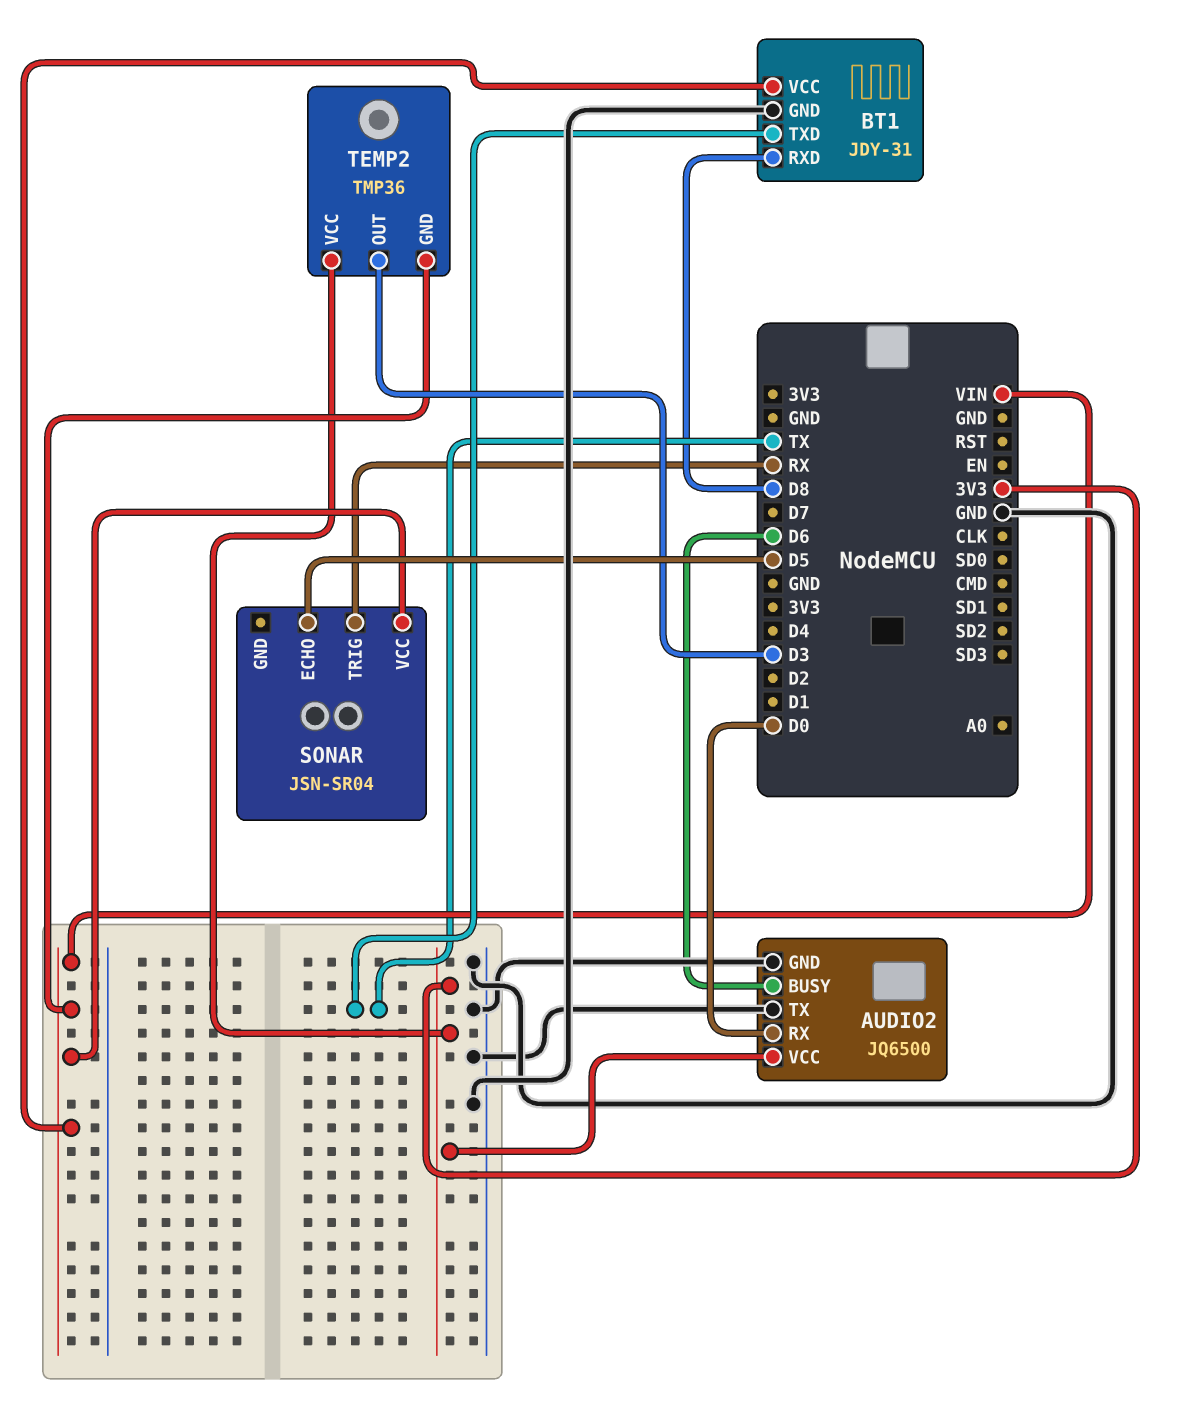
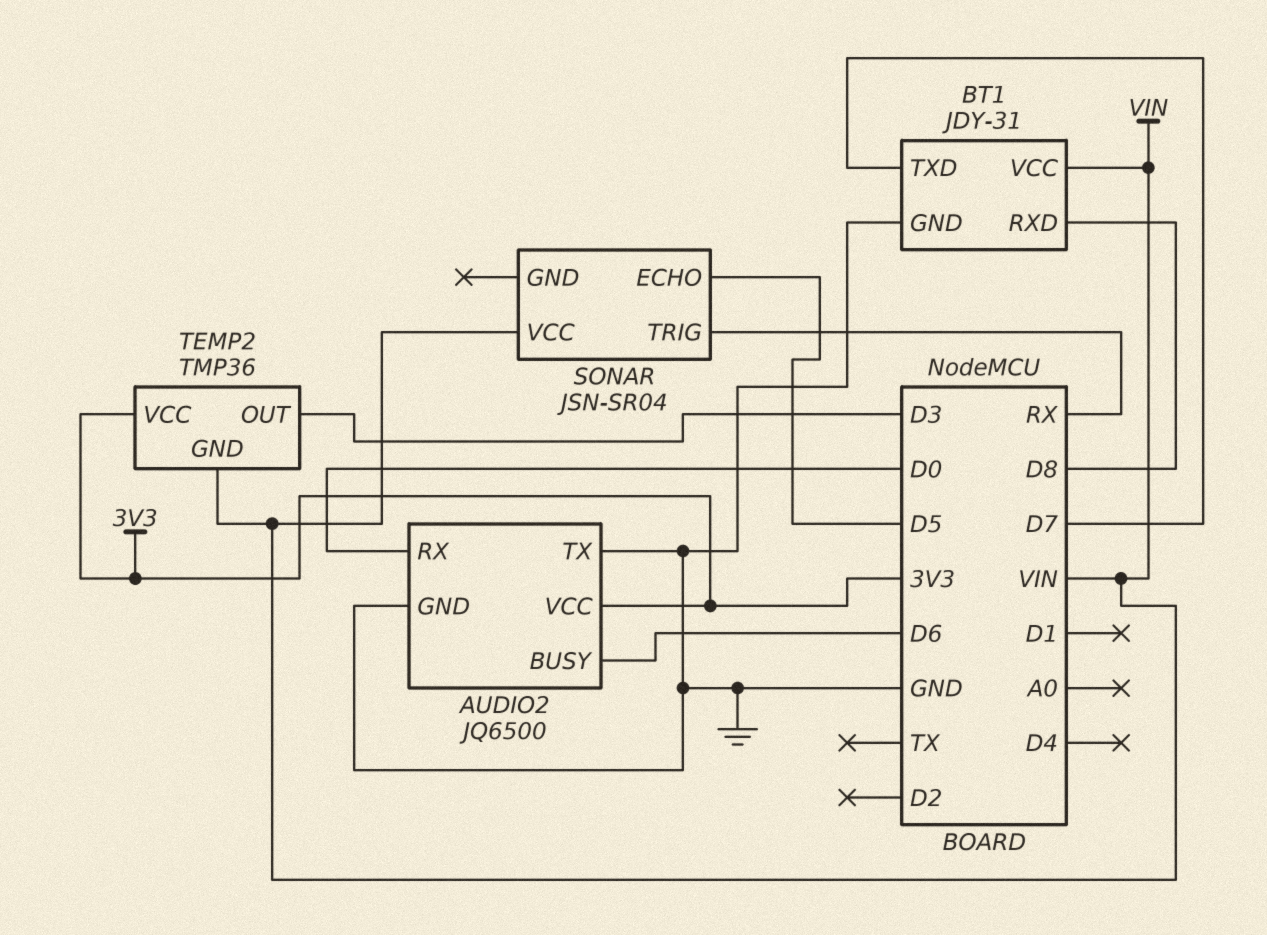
BT1 pin TXD: TX -> D7

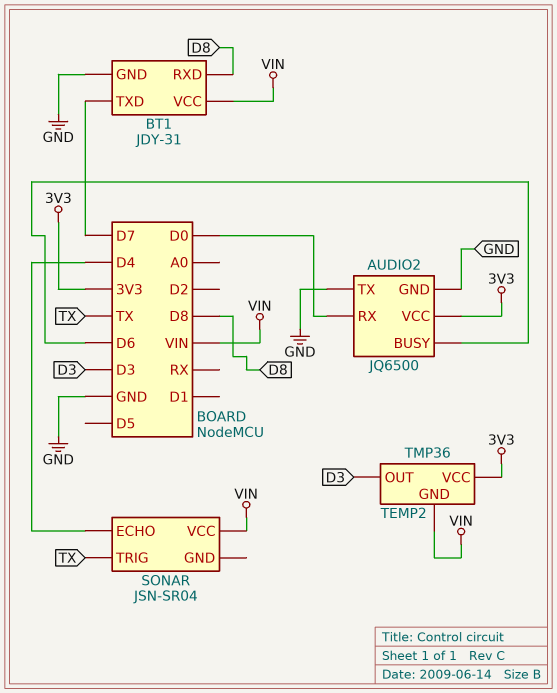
SONAR pin ECHO: D5 -> D4
SONAR pin TRIG: RX -> TX

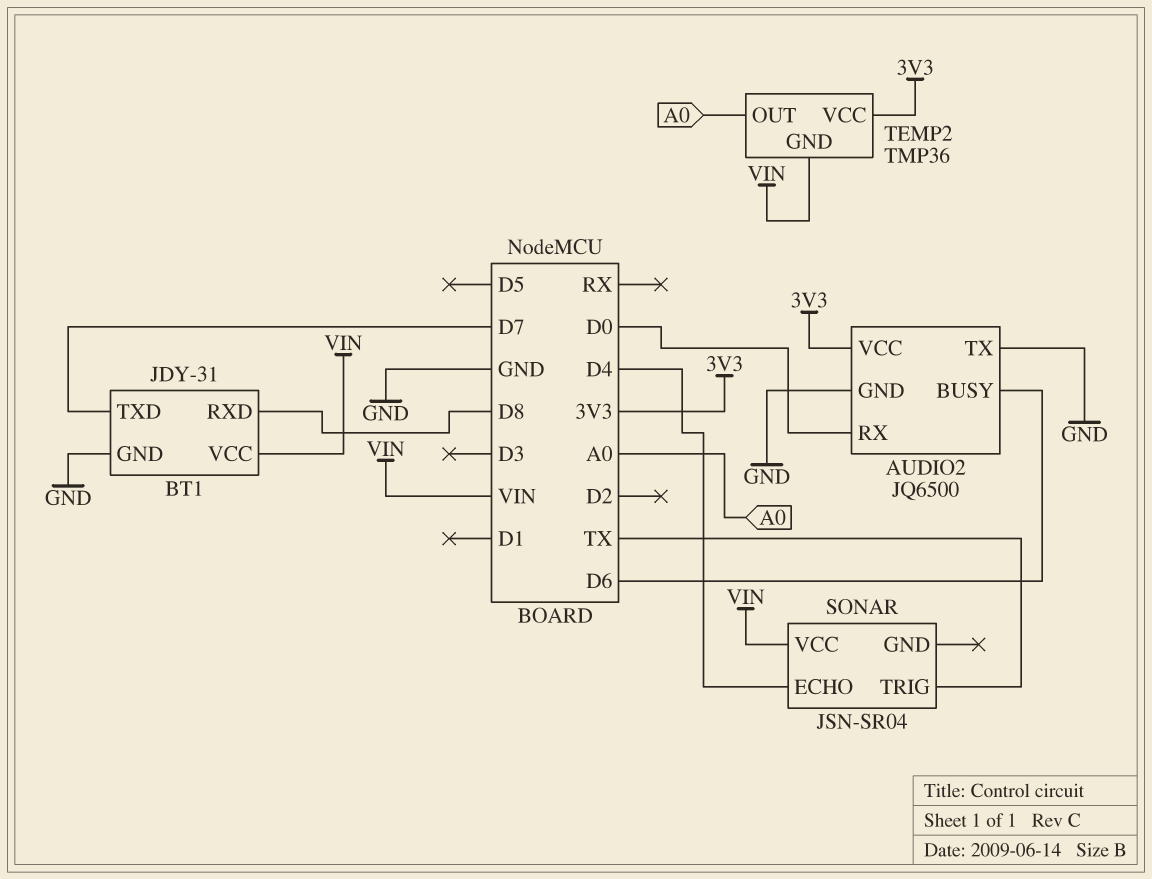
TEMP2 pin OUT: D3 -> A0

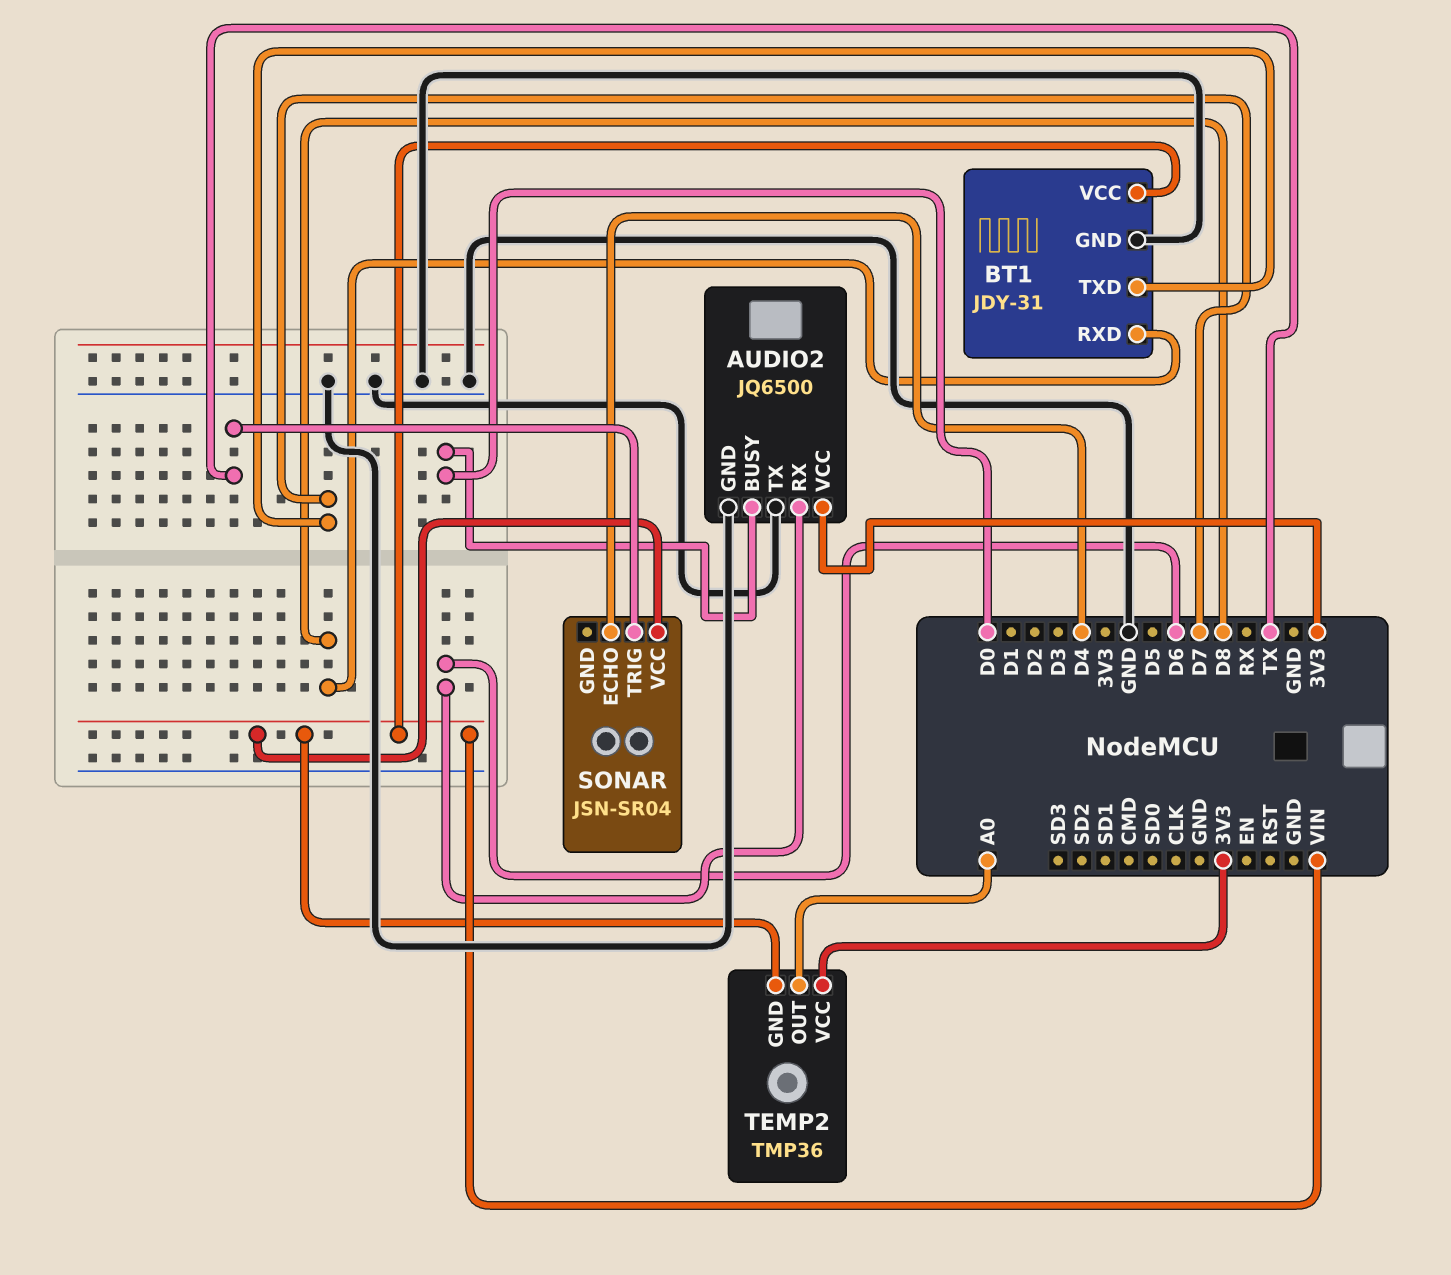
AUDIO2 pin BUSY: D6 -> D0
AUDIO2 pin RX: D0 -> D6

